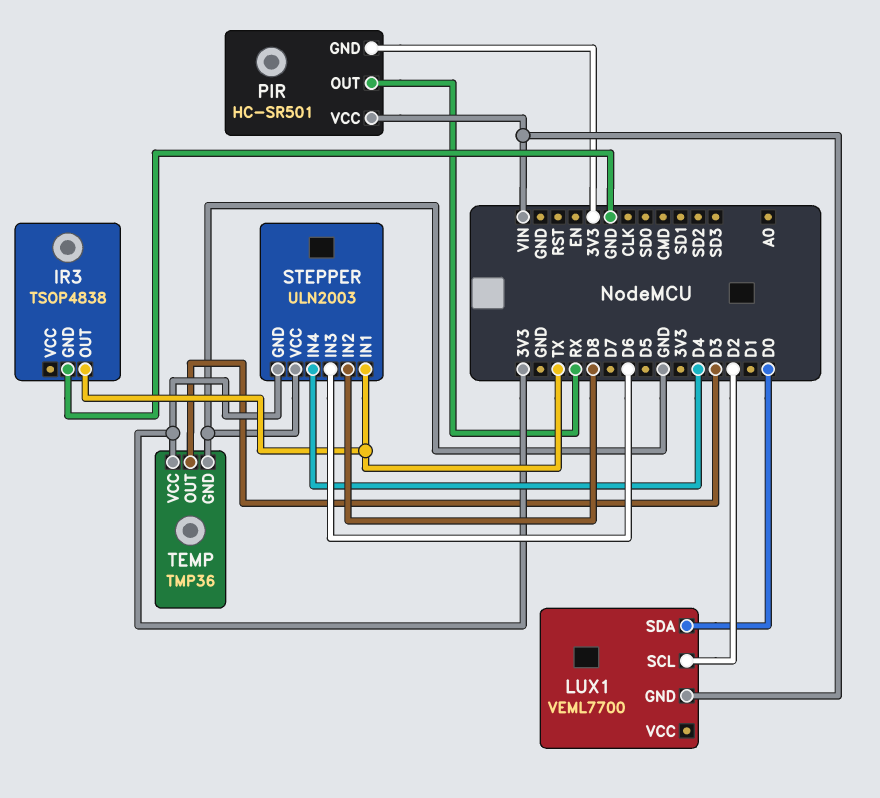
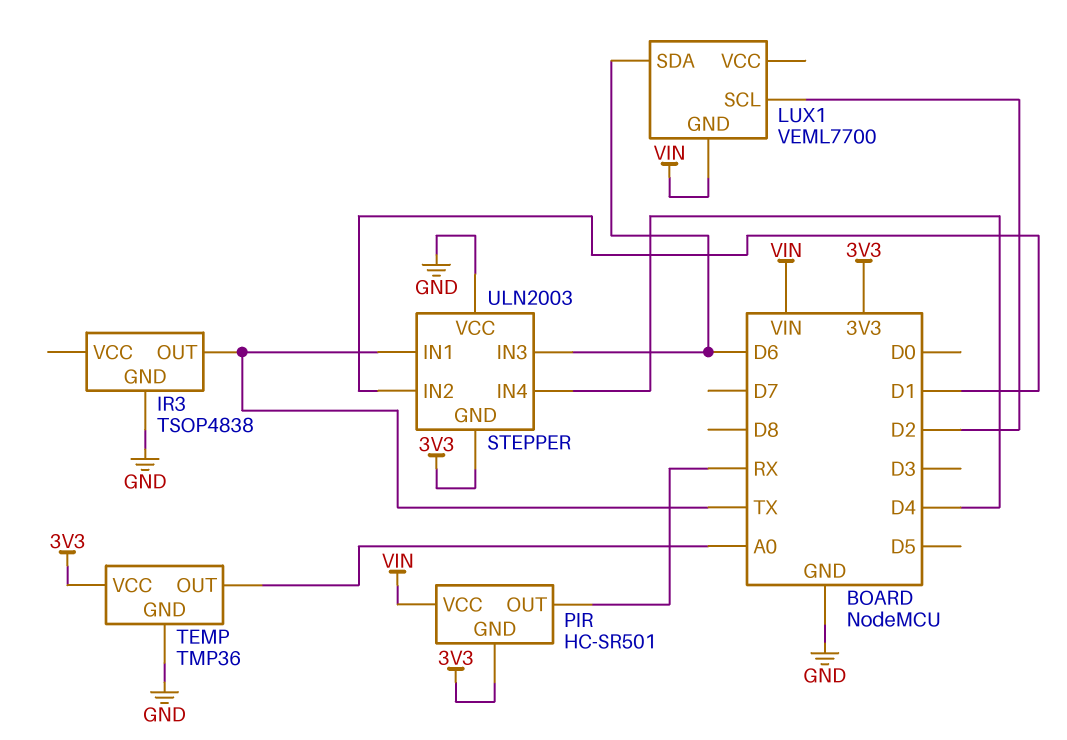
LUX1 pin SDA: D0 -> D6
STEPPER pin IN2: D8 -> D1
TEMP pin OUT: D3 -> A0

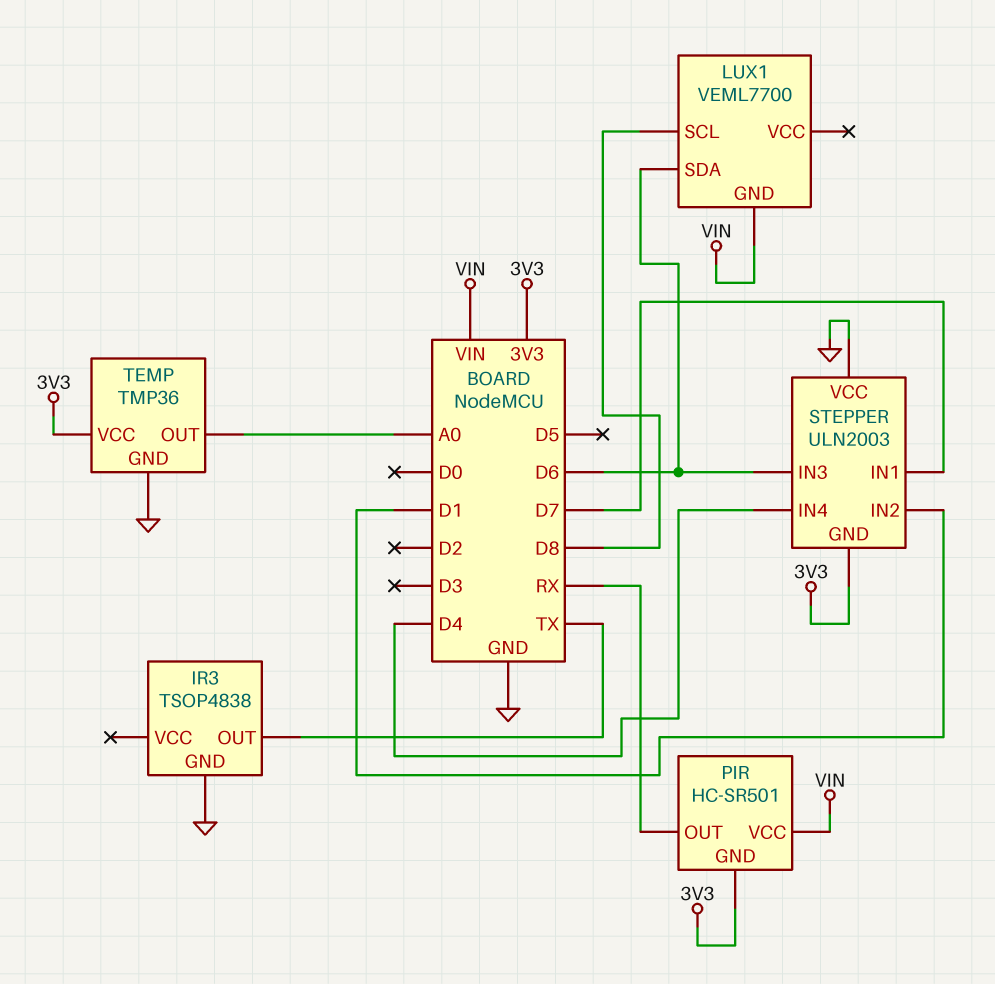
LUX1 pin SCL: D2 -> D8
STEPPER pin IN1: TX -> D7

